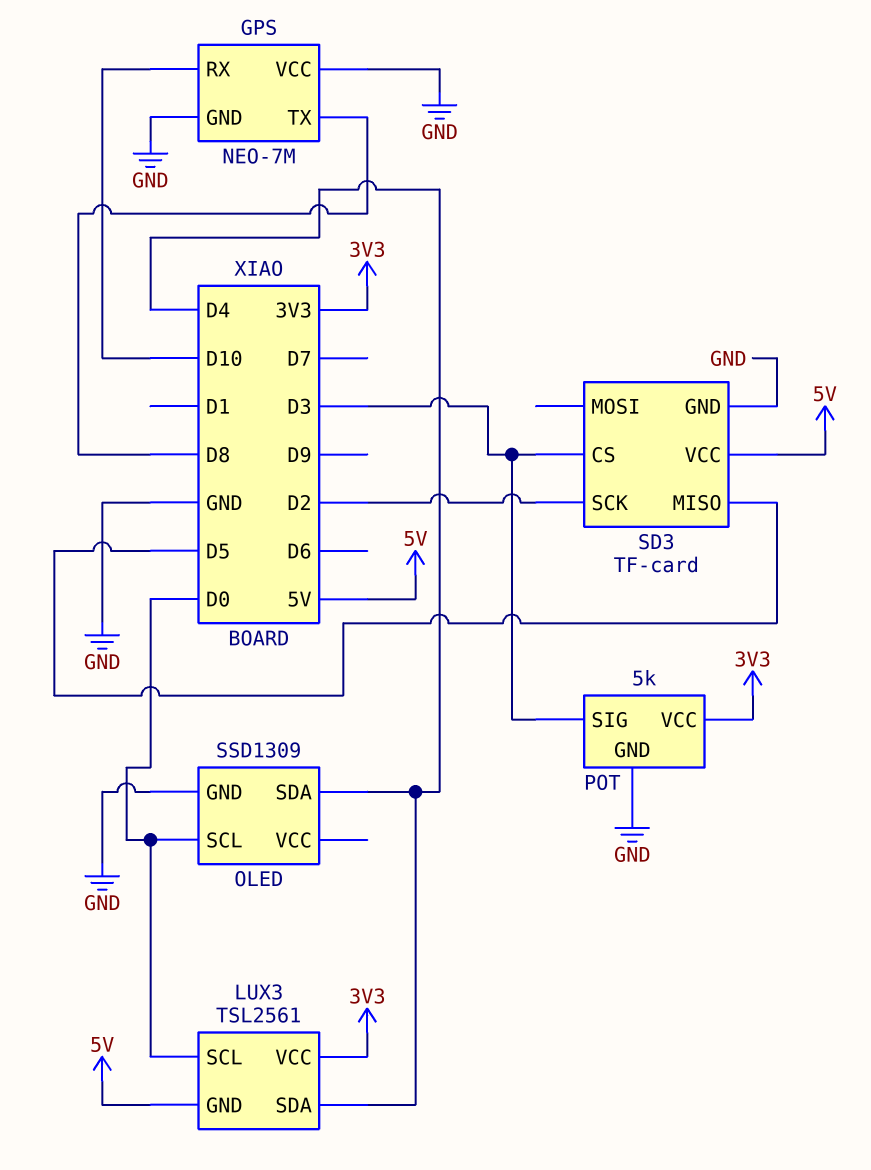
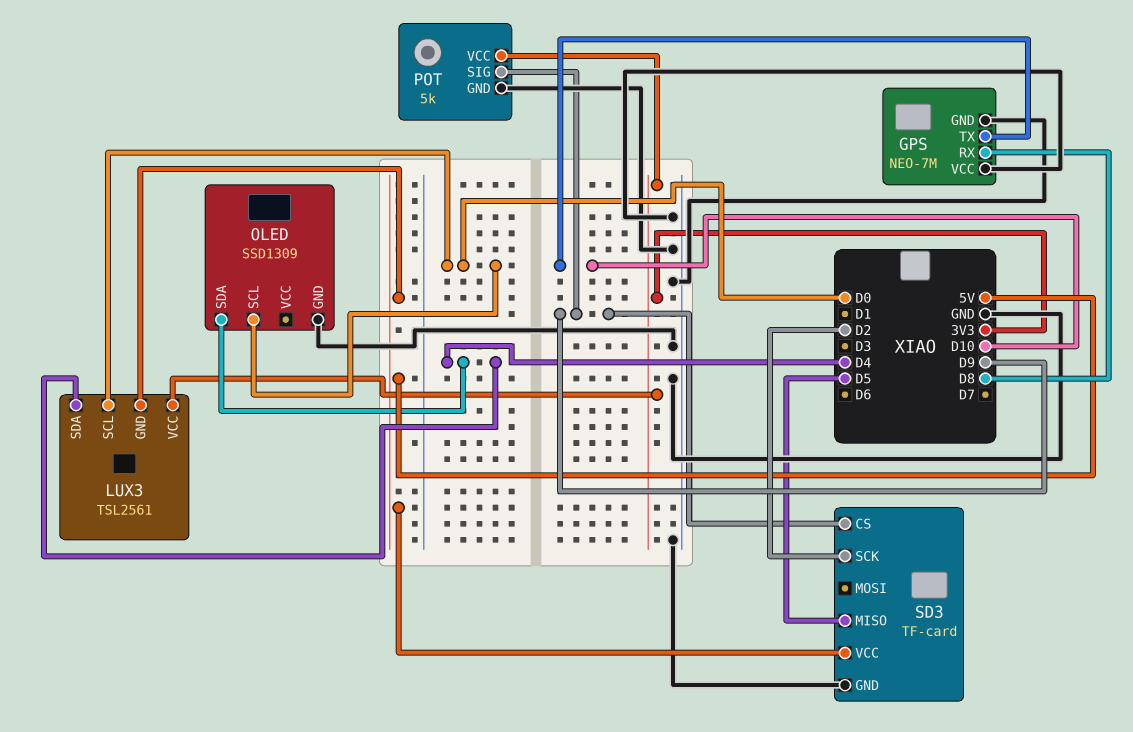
GPS pin RX: D10 -> D8
GPS pin TX: D8 -> D10
POT pin SIG: D3 -> D9
SD3 pin CS: D3 -> D9

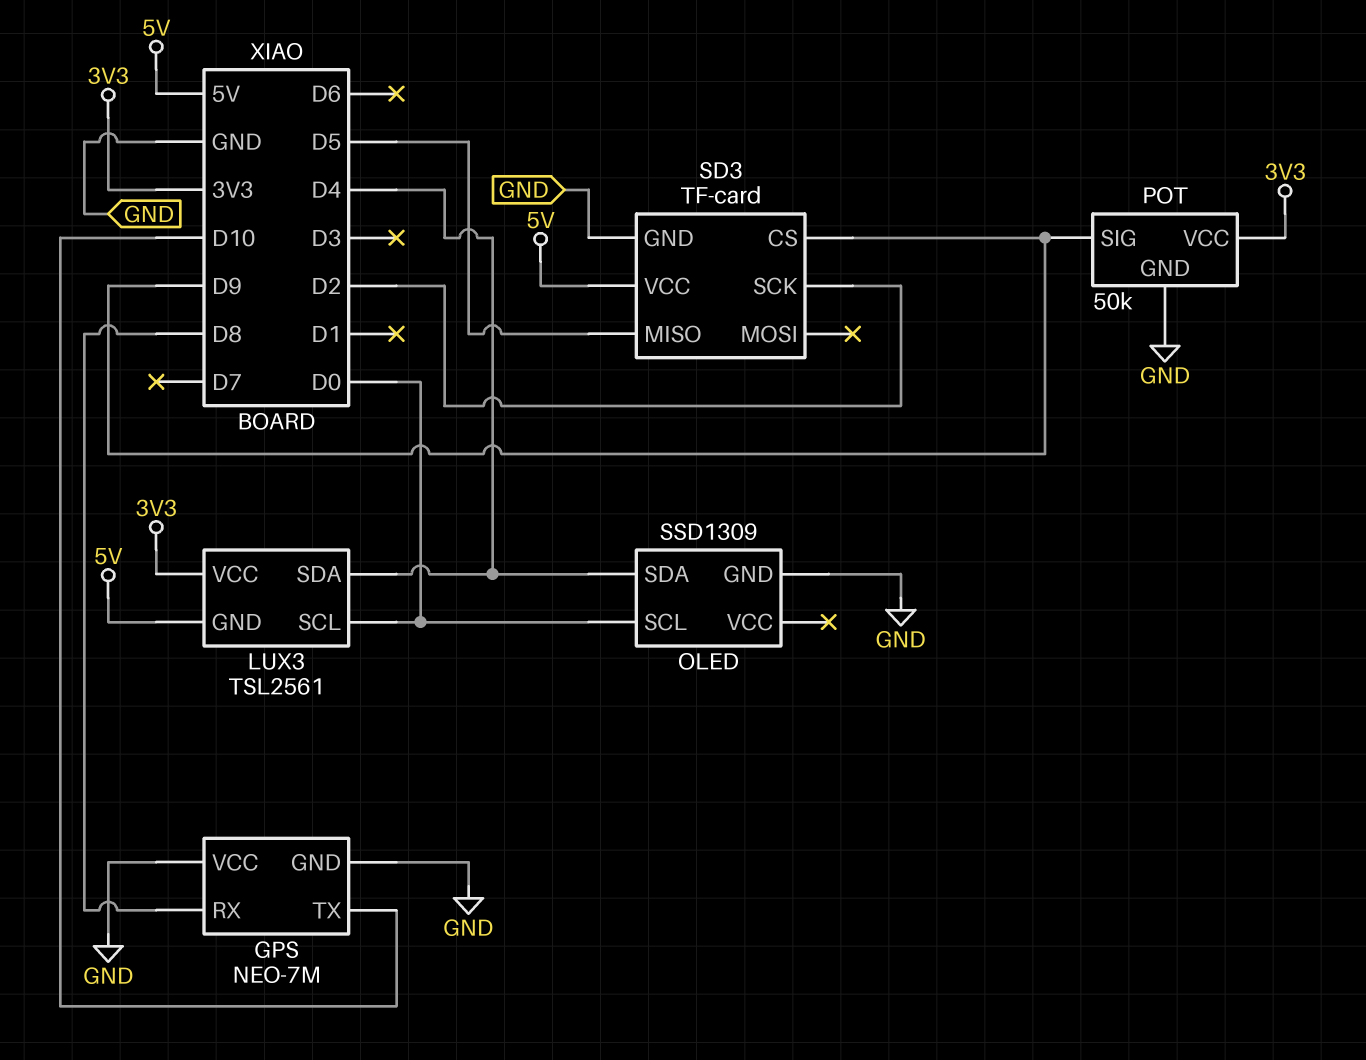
POT: 5k -> 50k

